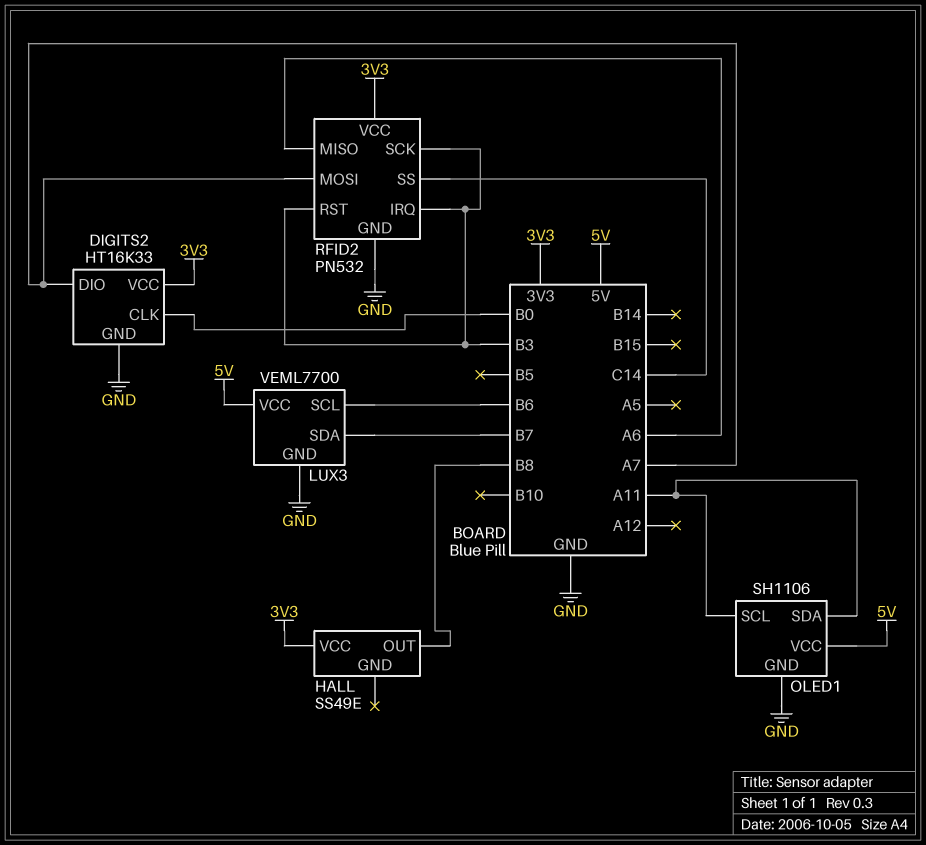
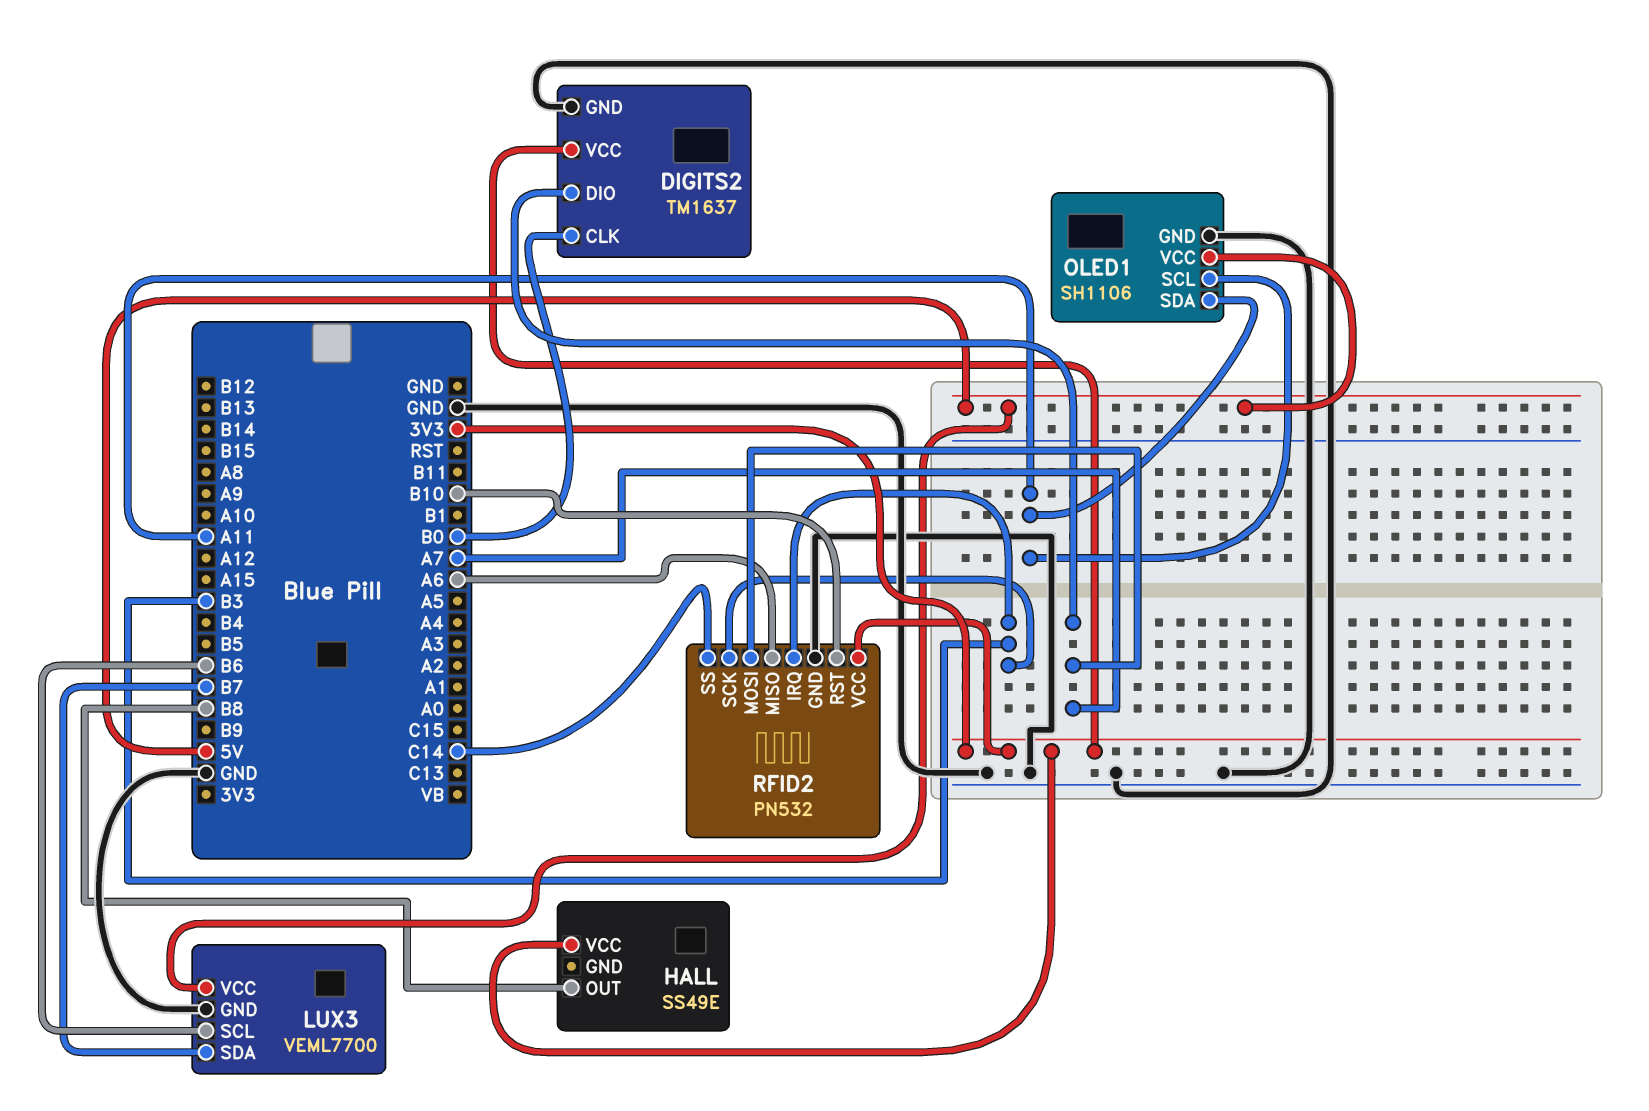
DIGITS2: HT16K33 -> TM1637
RFID2 pin RST: B3 -> B10

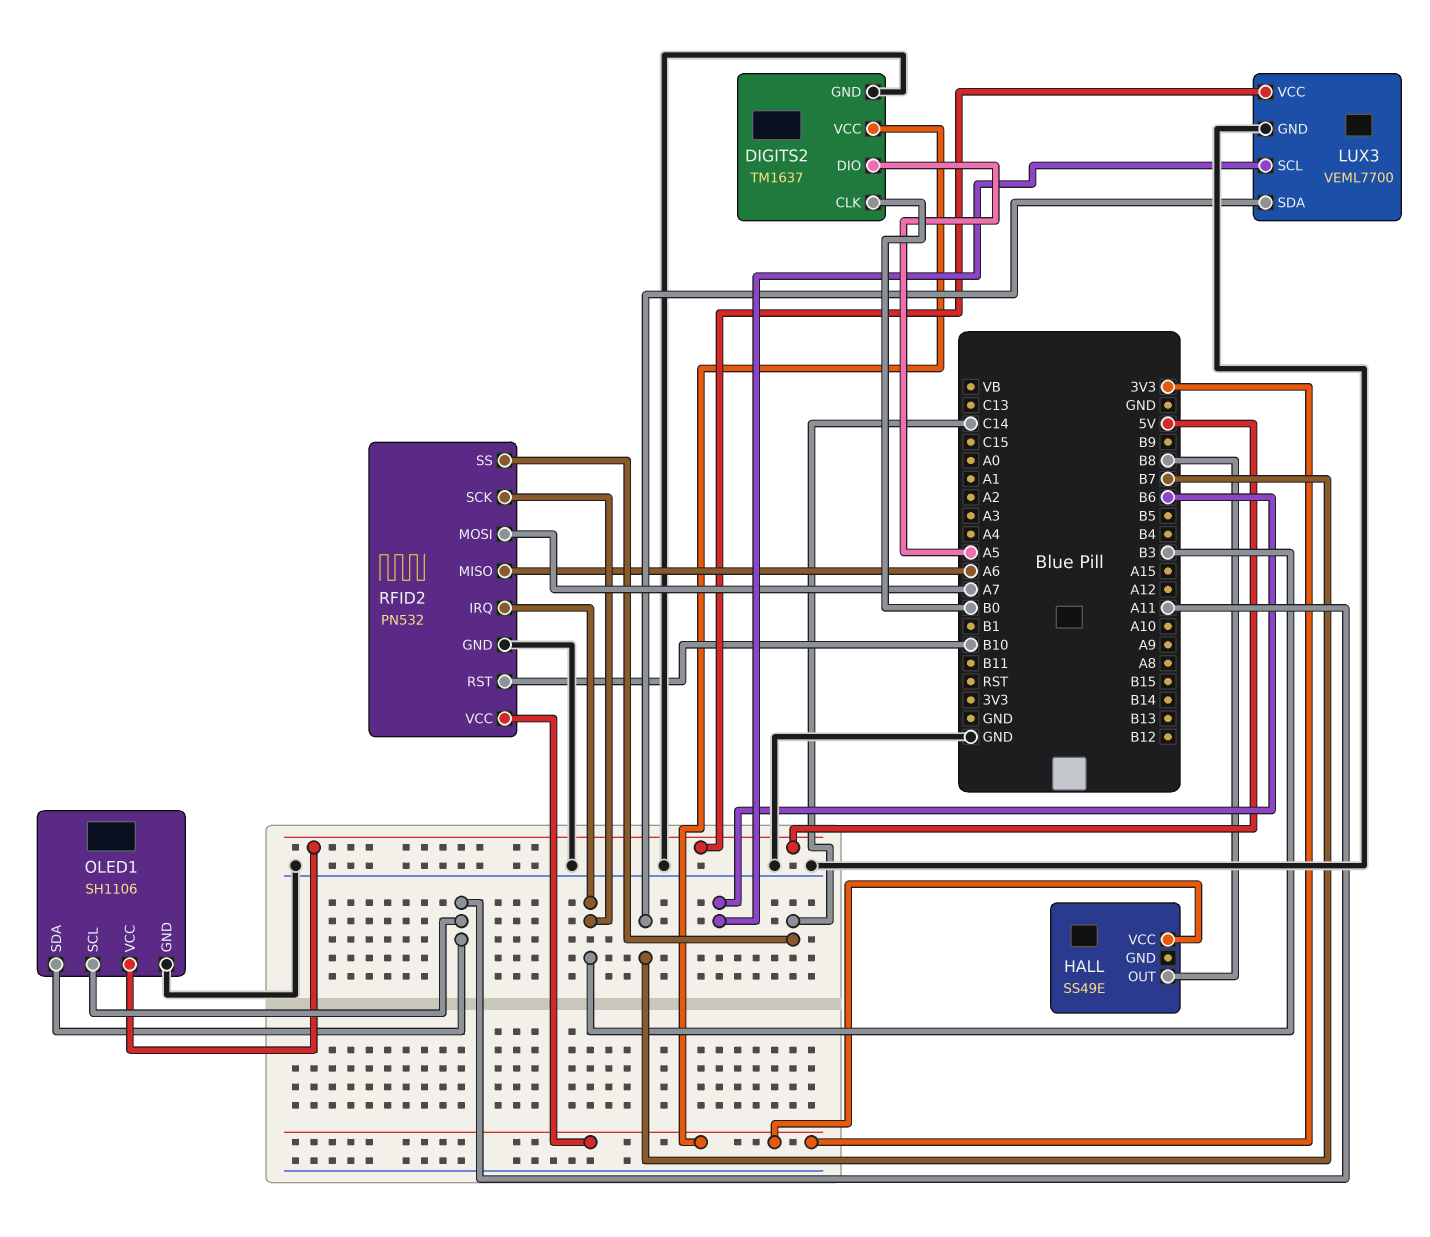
DIGITS2 pin DIO: A7 -> A5

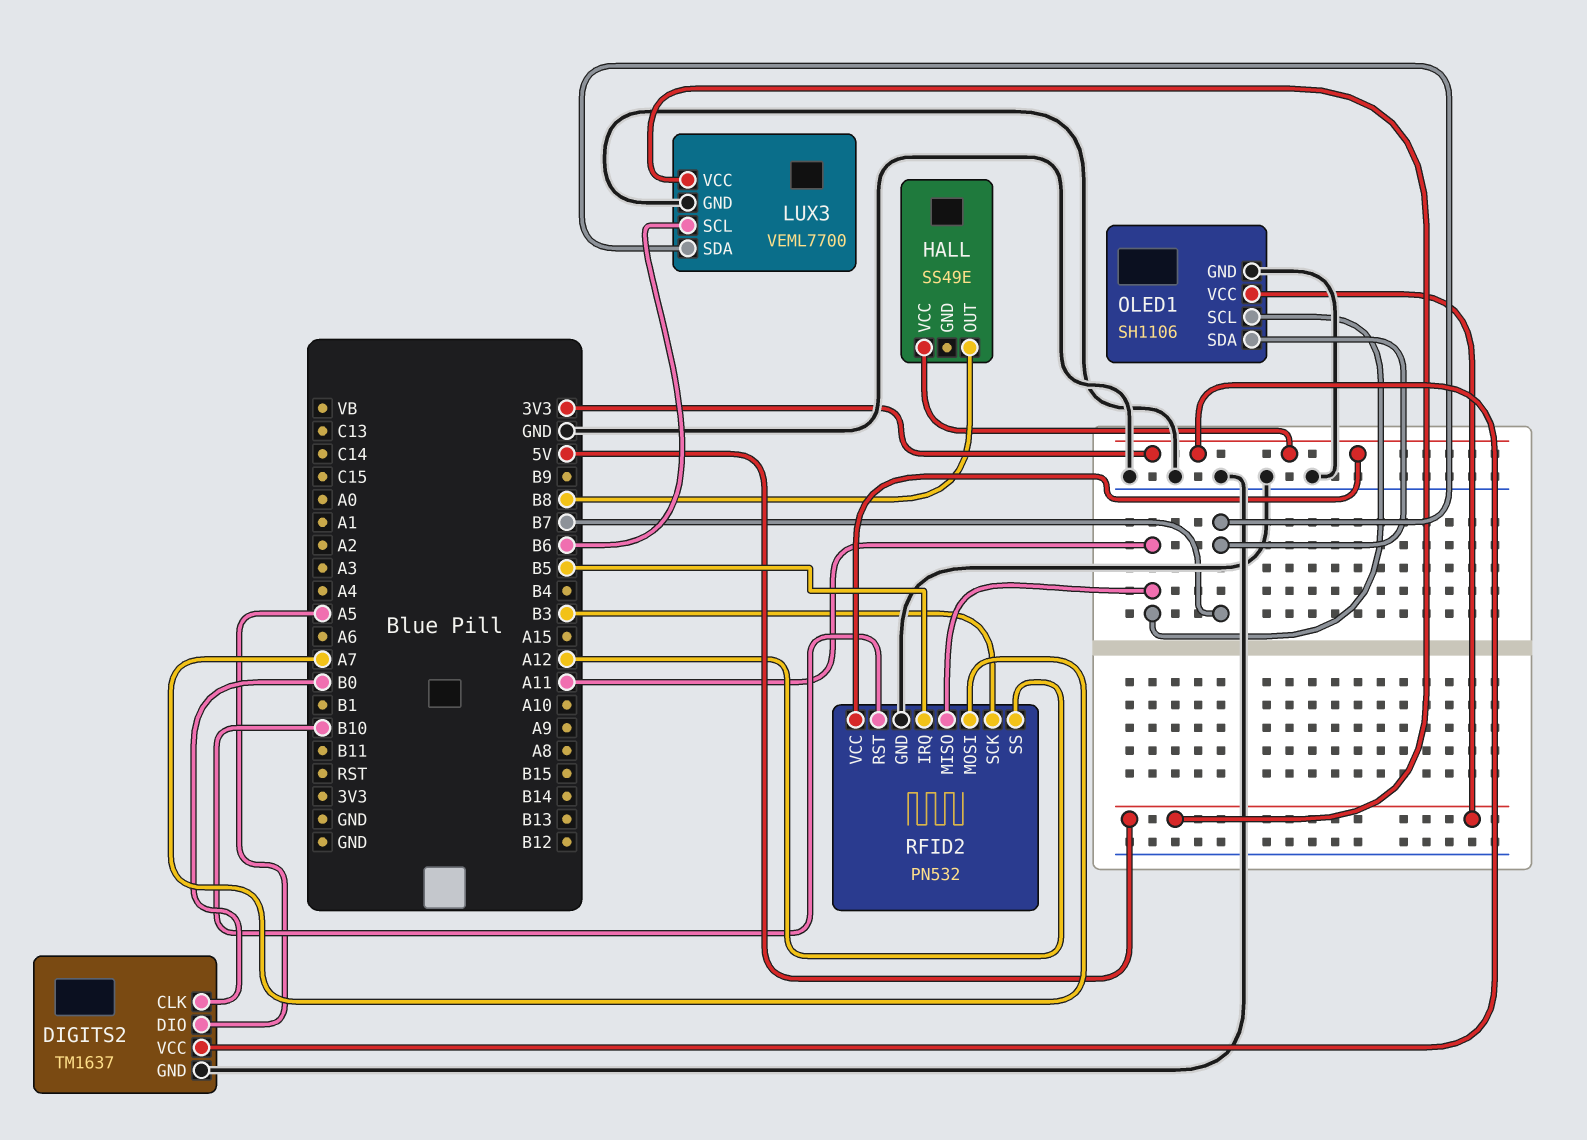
OLED1 pin SDA: A11 -> B7
RFID2 pin IRQ: B3 -> B5
RFID2 pin MISO: A6 -> A11
RFID2 pin SS: C14 -> A12

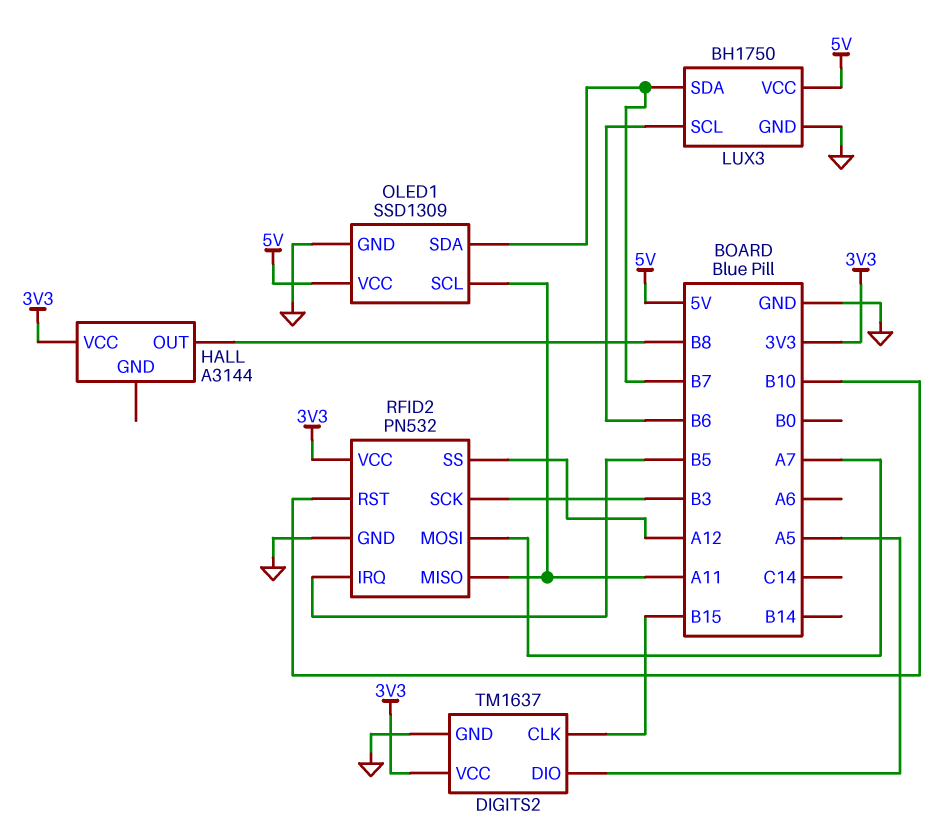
DIGITS2 pin CLK: B0 -> B15
HALL: SS49E -> A3144
LUX3: VEML7700 -> BH1750
OLED1: SH1106 -> SSD1309

